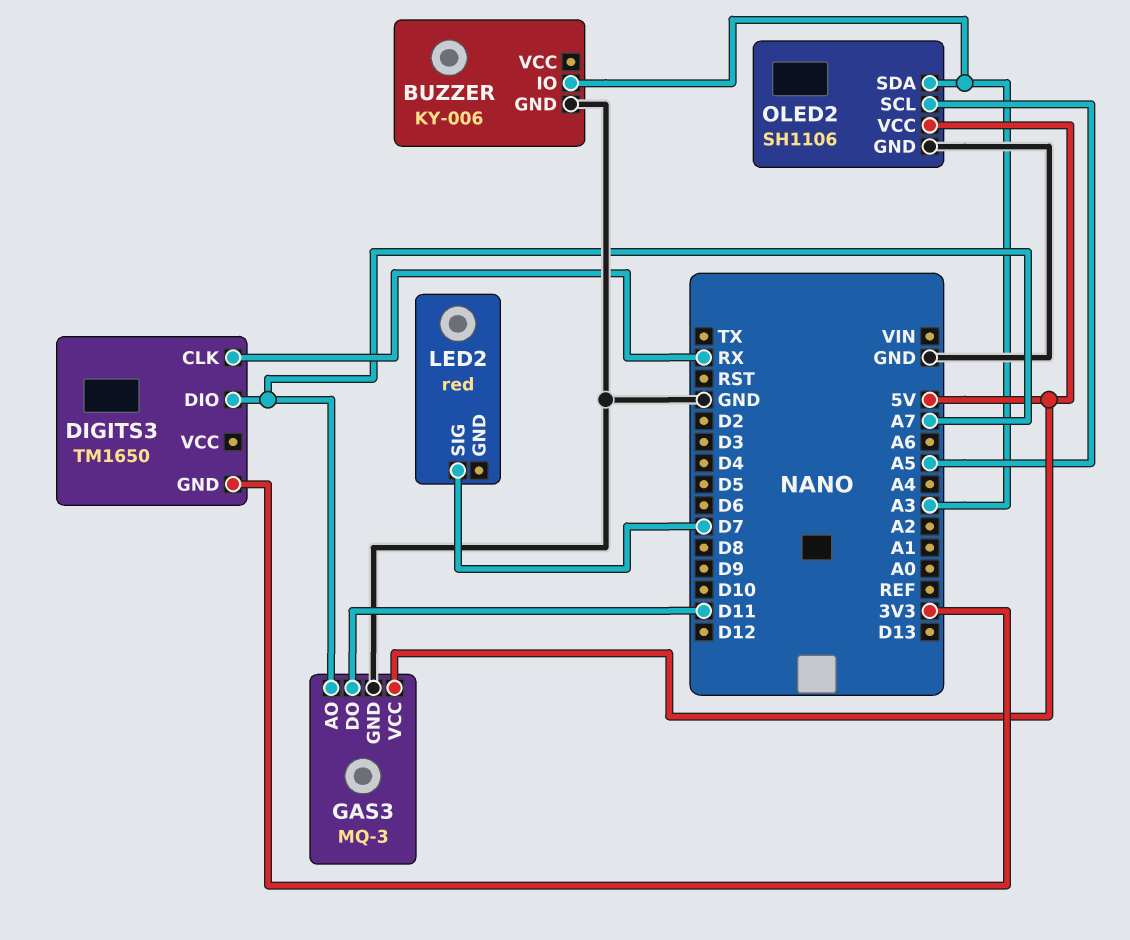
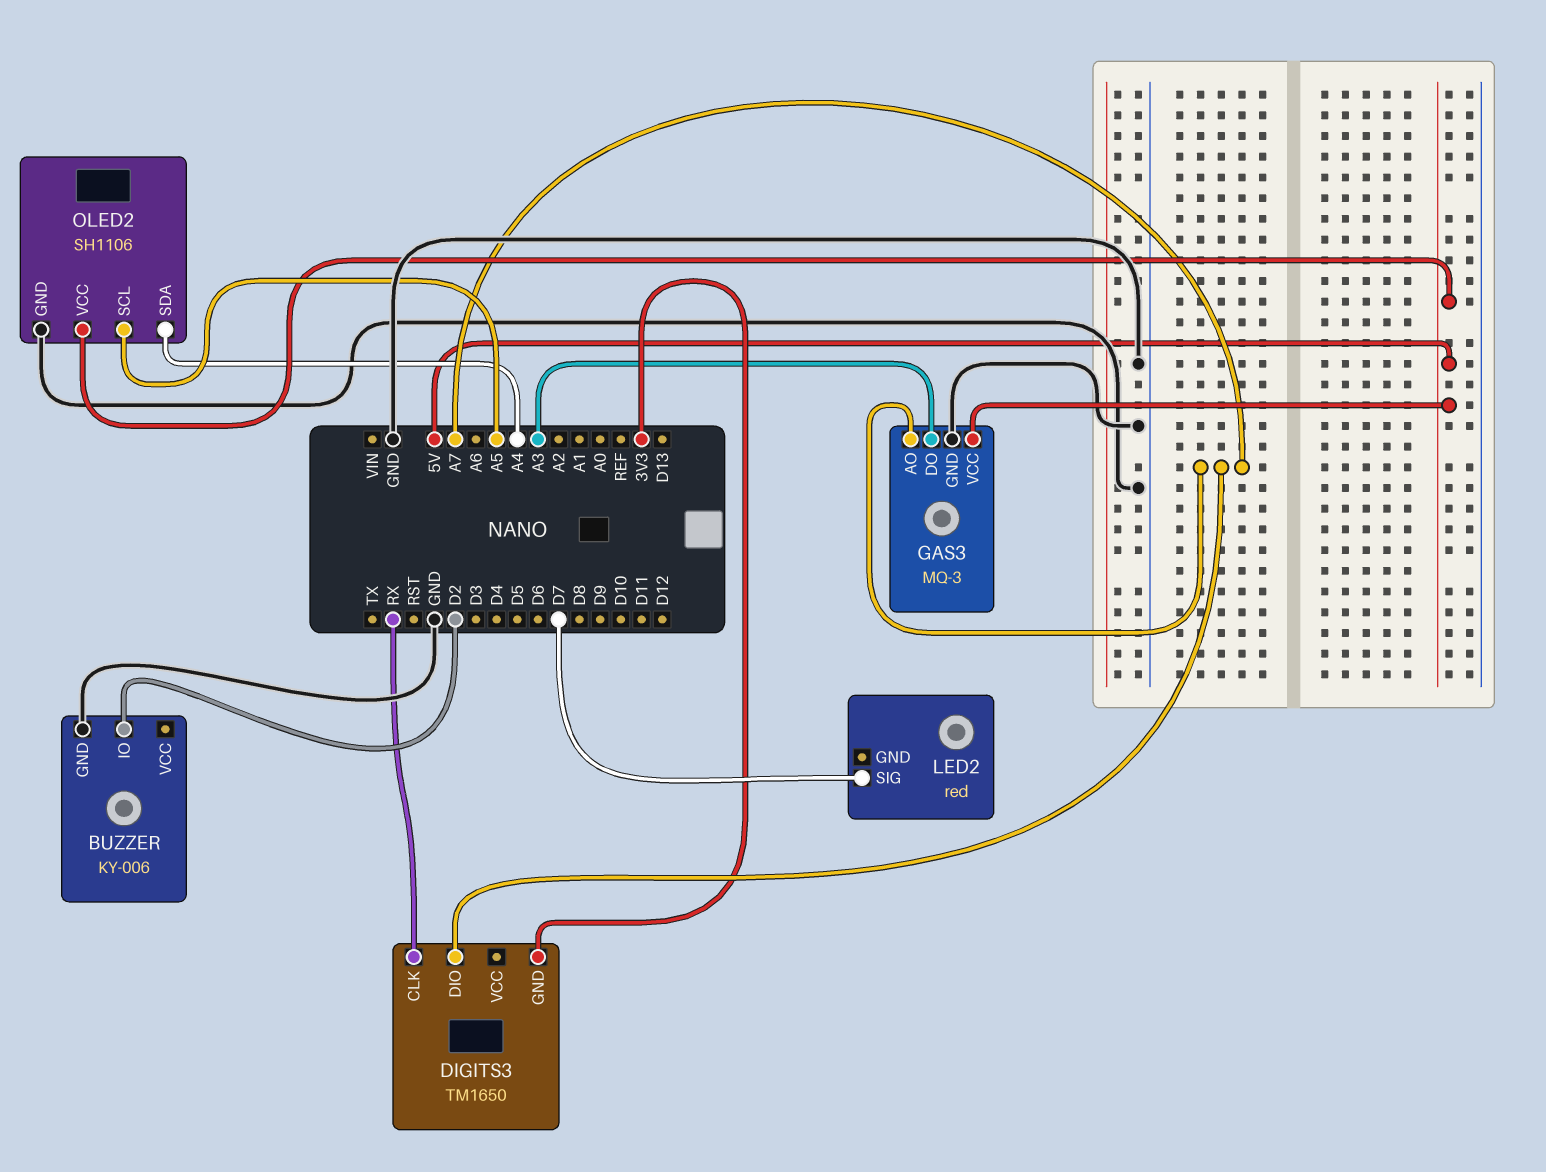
BUZZER pin IO: A3 -> D2
GAS3 pin DO: D11 -> A3
OLED2 pin SDA: A3 -> A4

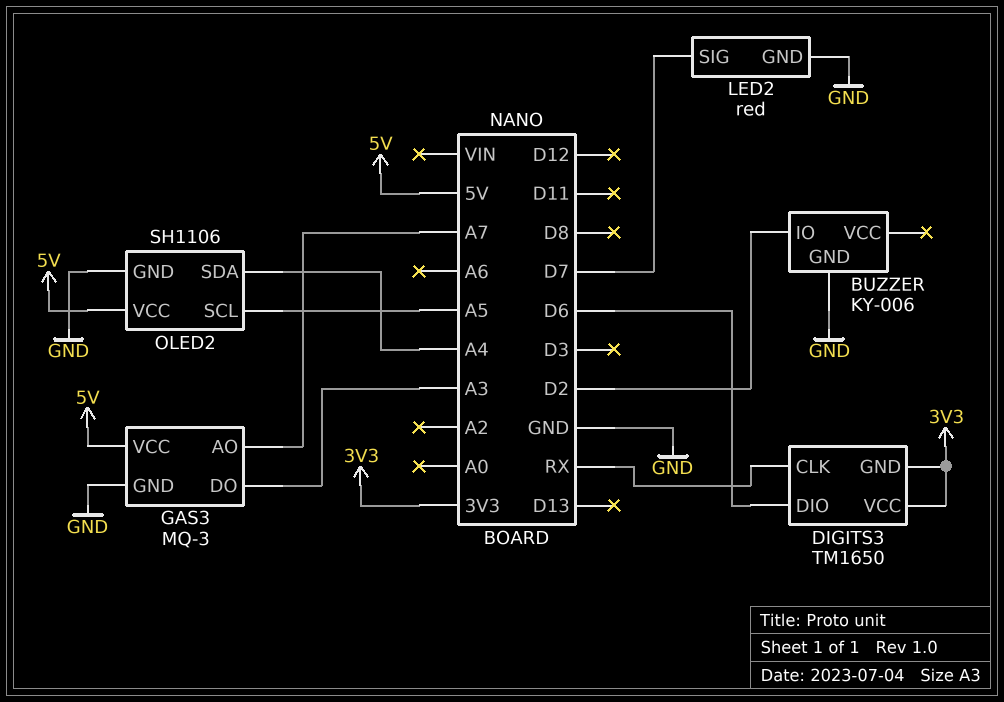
DIGITS3 pin DIO: A7 -> D6
DIGITS3 pin VCC: none -> 3V3
LED2 pin GND: none -> GND

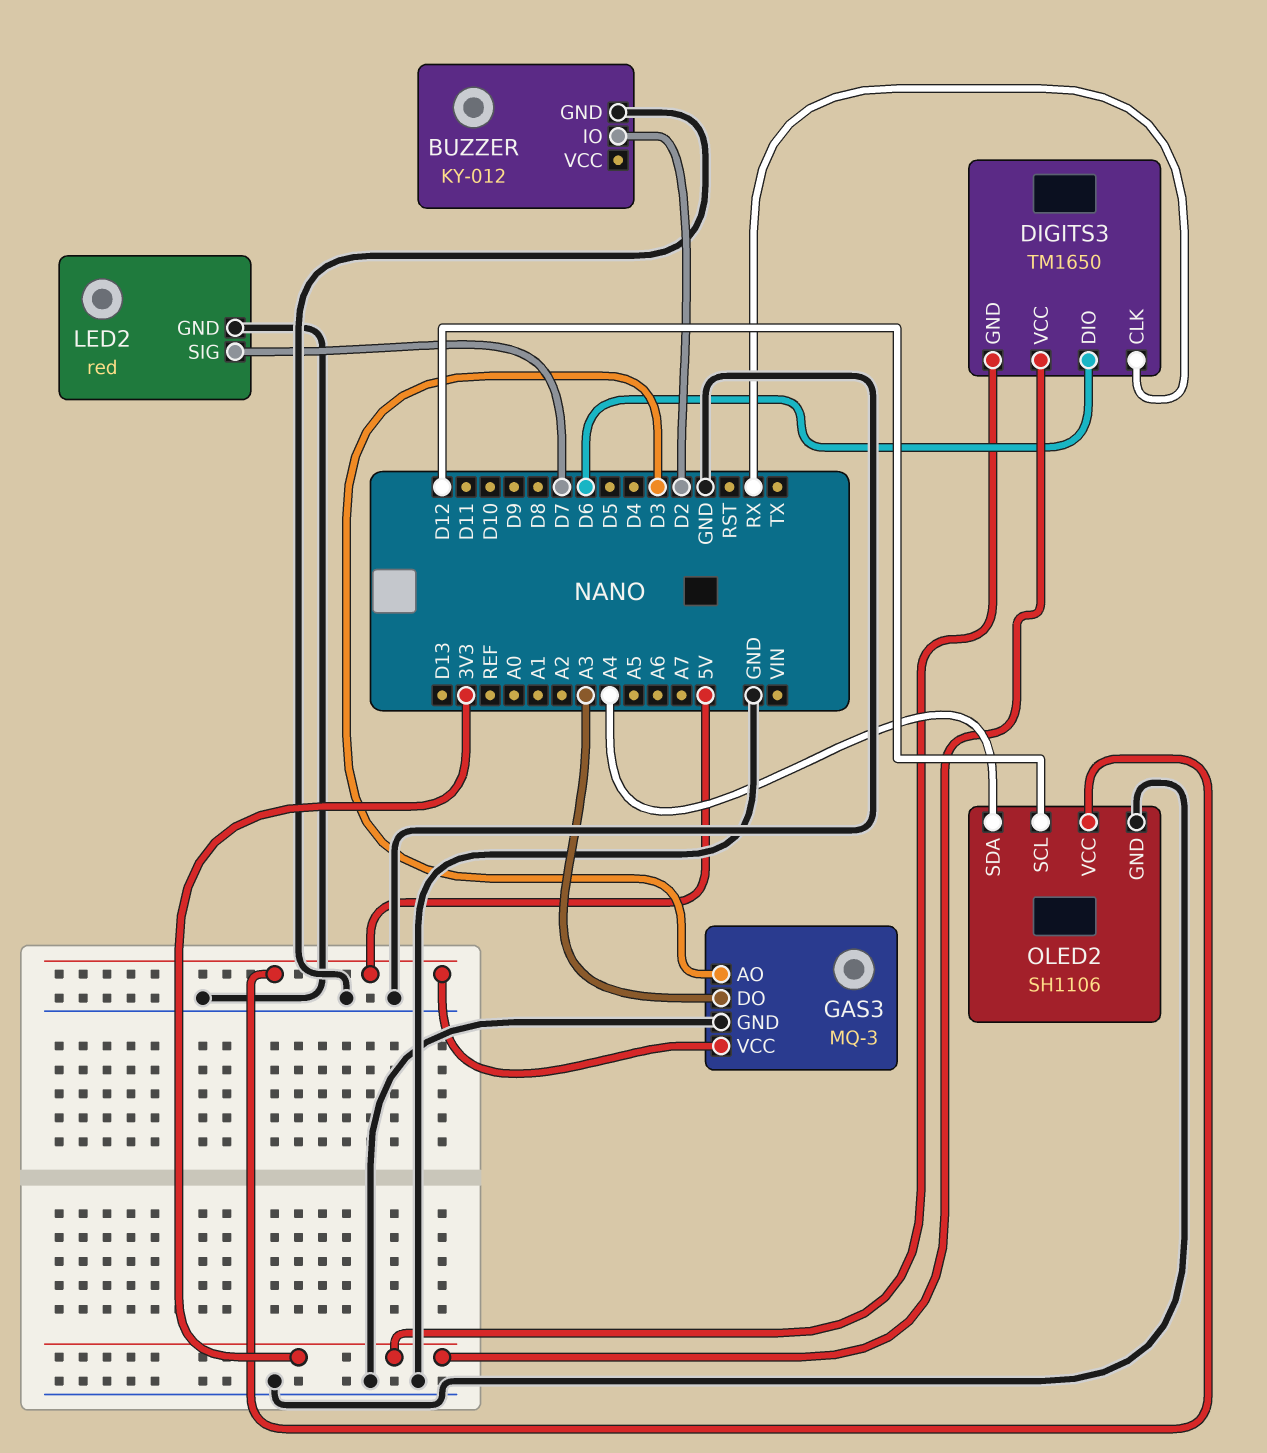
BUZZER: KY-006 -> KY-012
GAS3 pin AO: A7 -> D3
OLED2 pin SCL: A5 -> D12

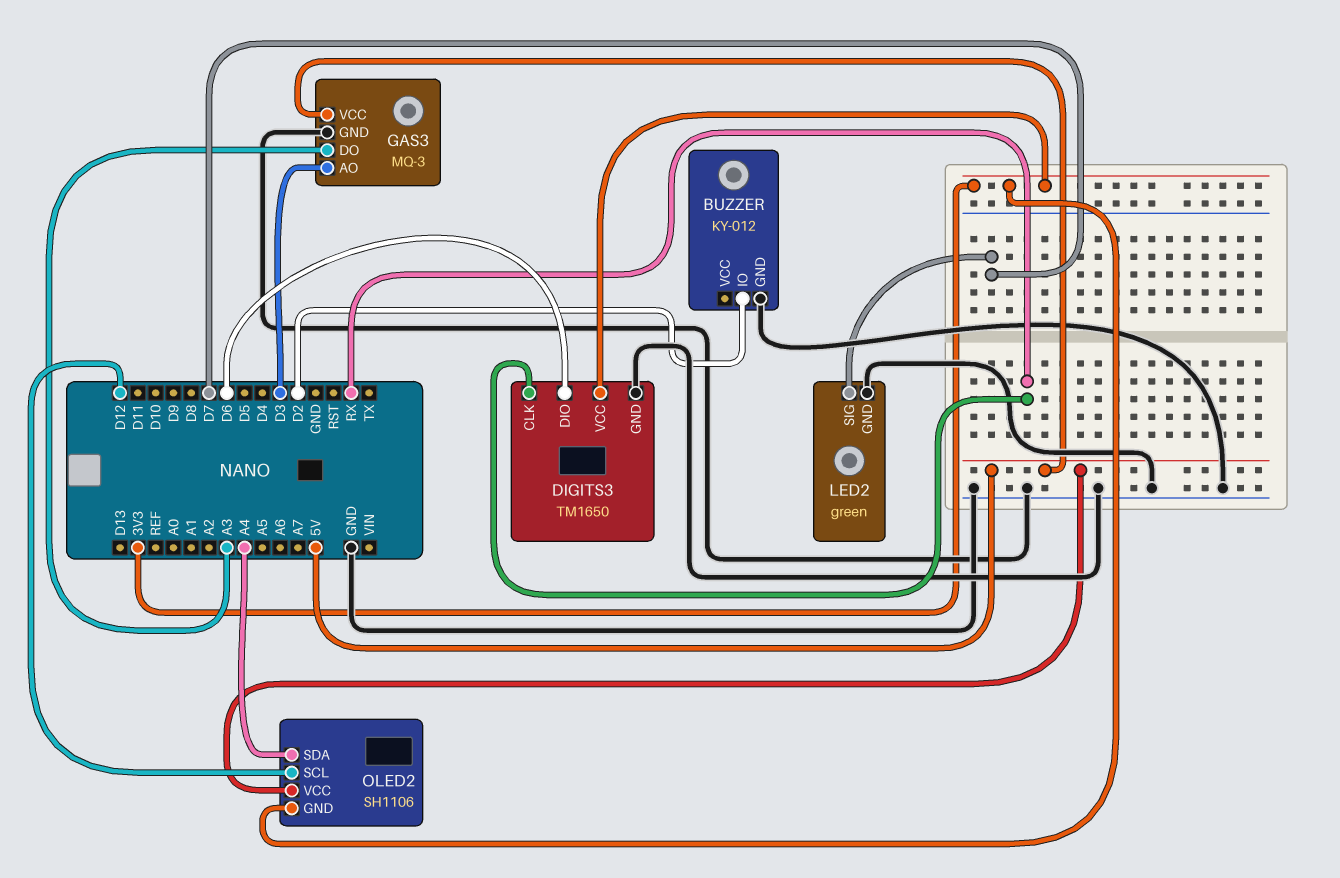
DIGITS3 pin GND: 3V3 -> GND
LED2: red -> green
OLED2 pin GND: GND -> 3V3

